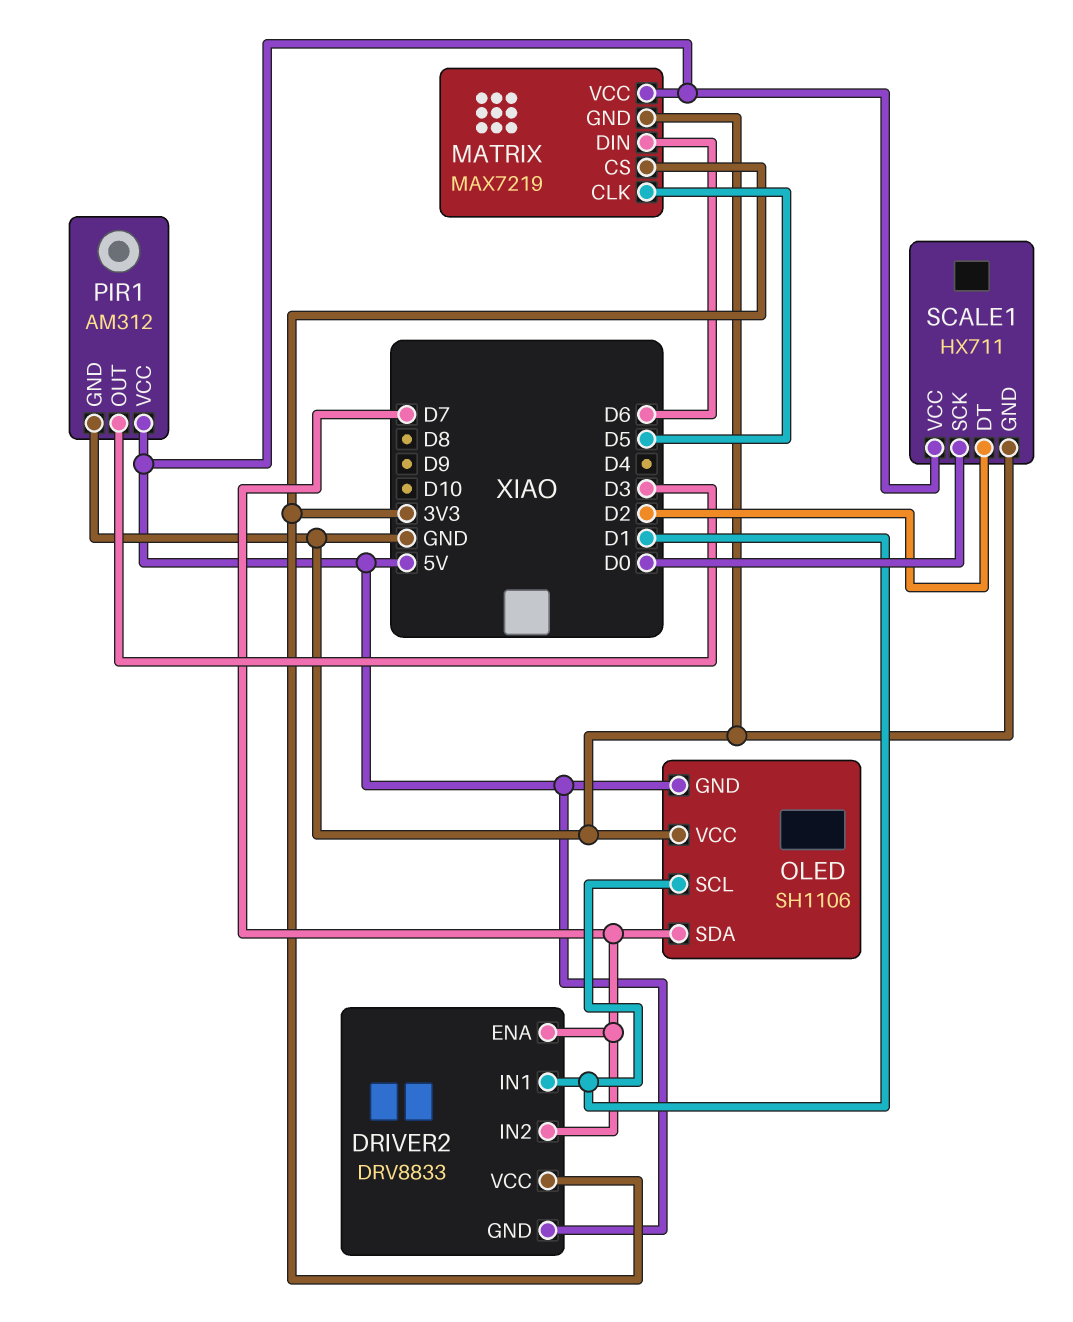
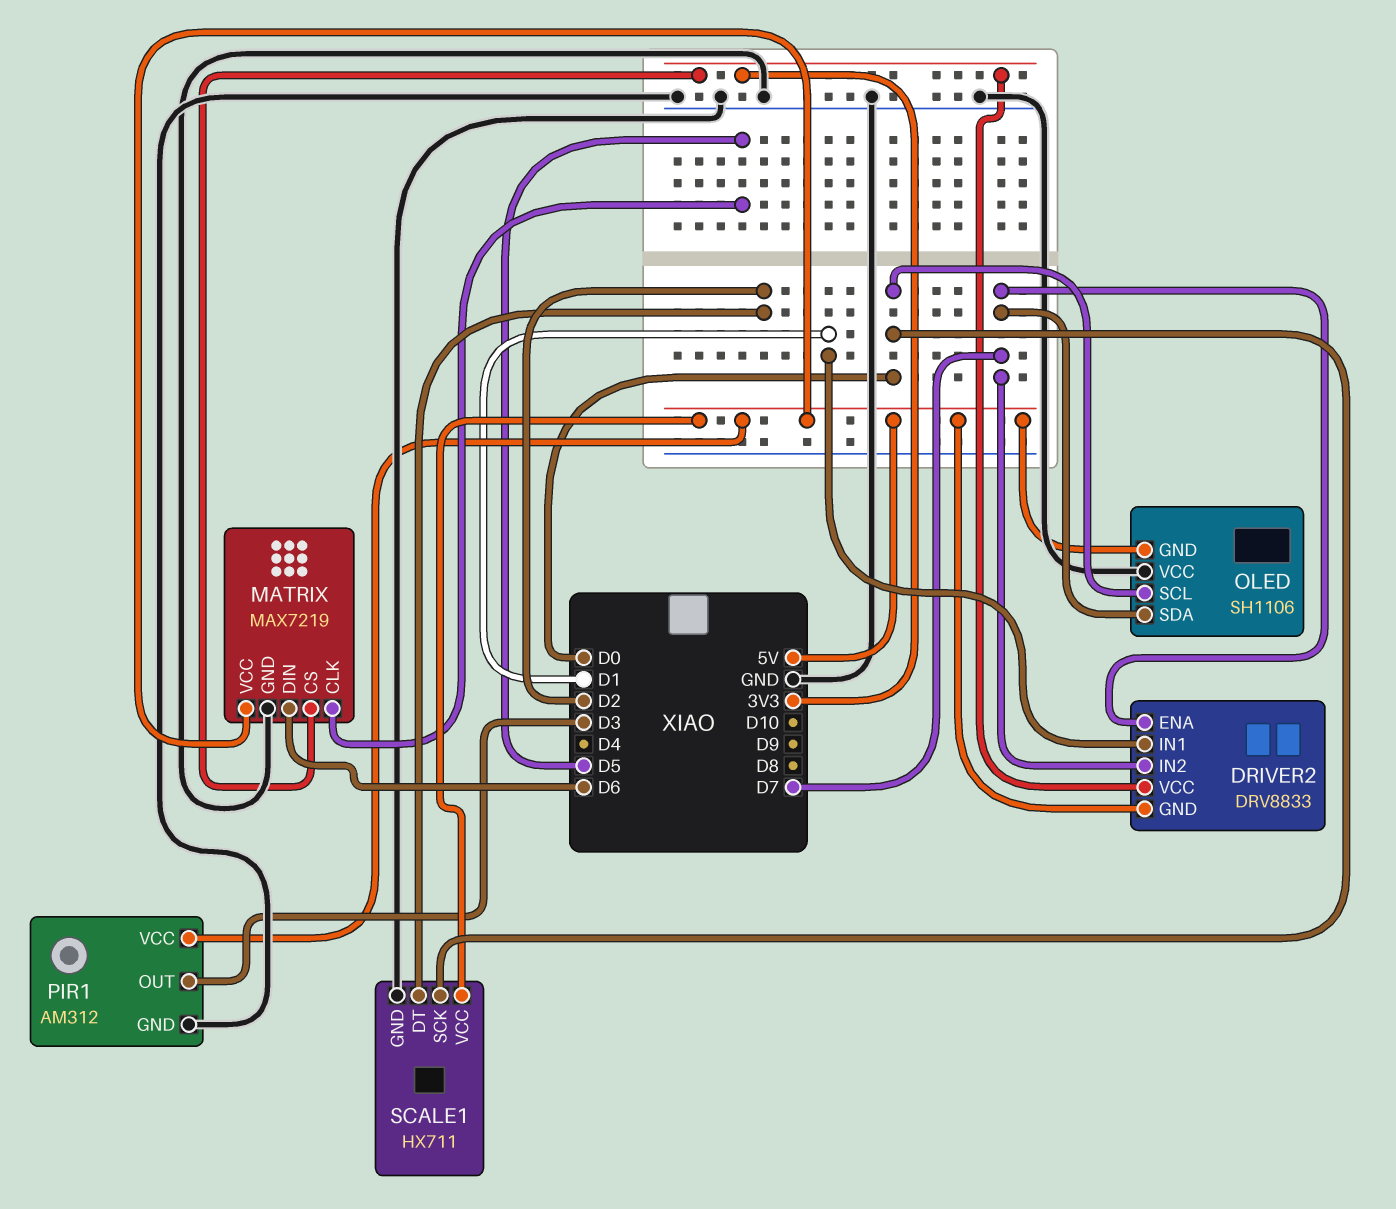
OLED pin SCL: D1 -> D0

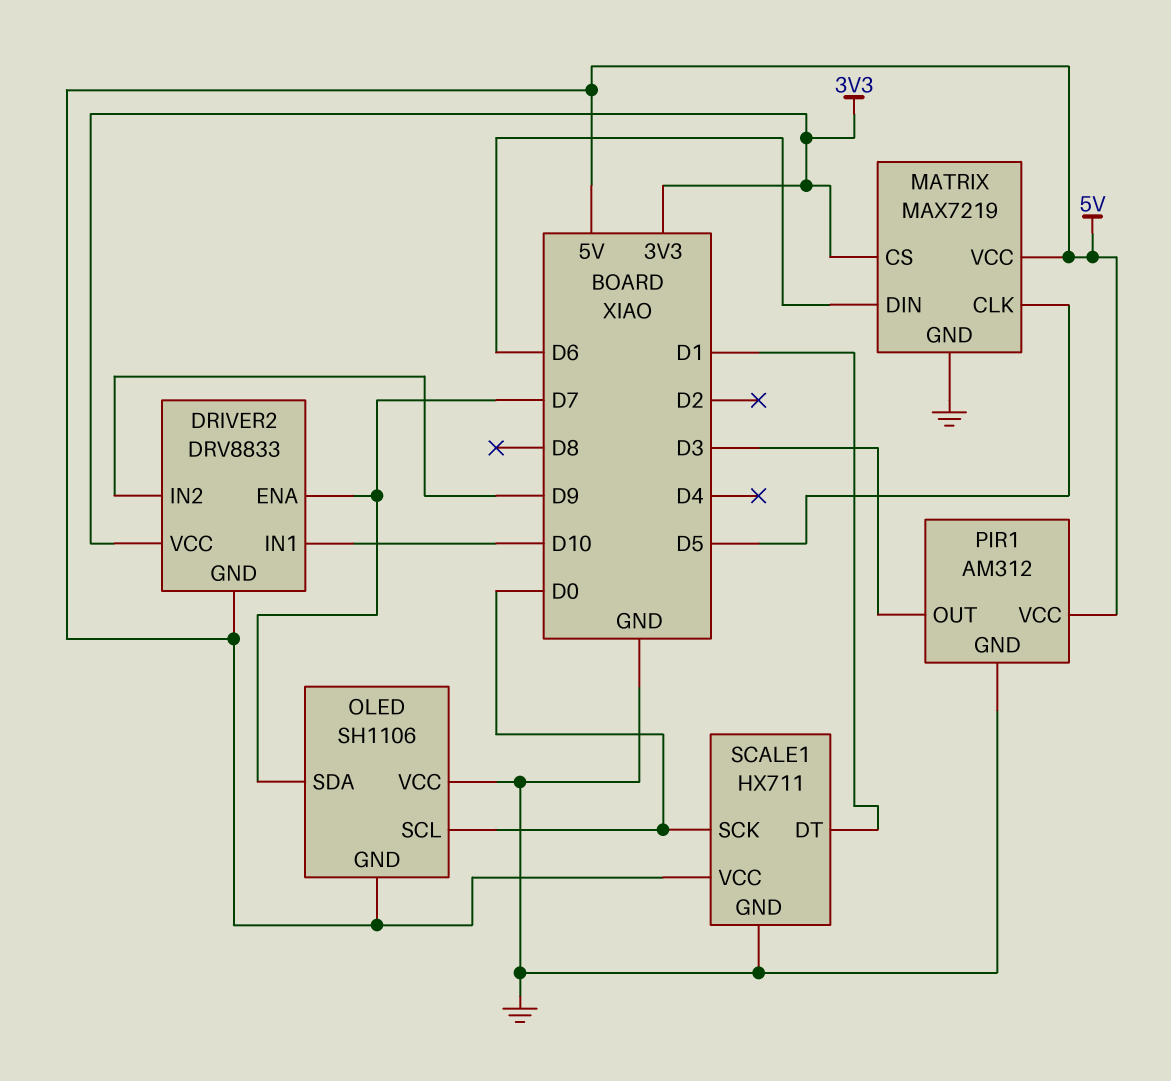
DRIVER2 pin IN1: D1 -> D10
DRIVER2 pin IN2: D7 -> D9
SCALE1 pin DT: D2 -> D1

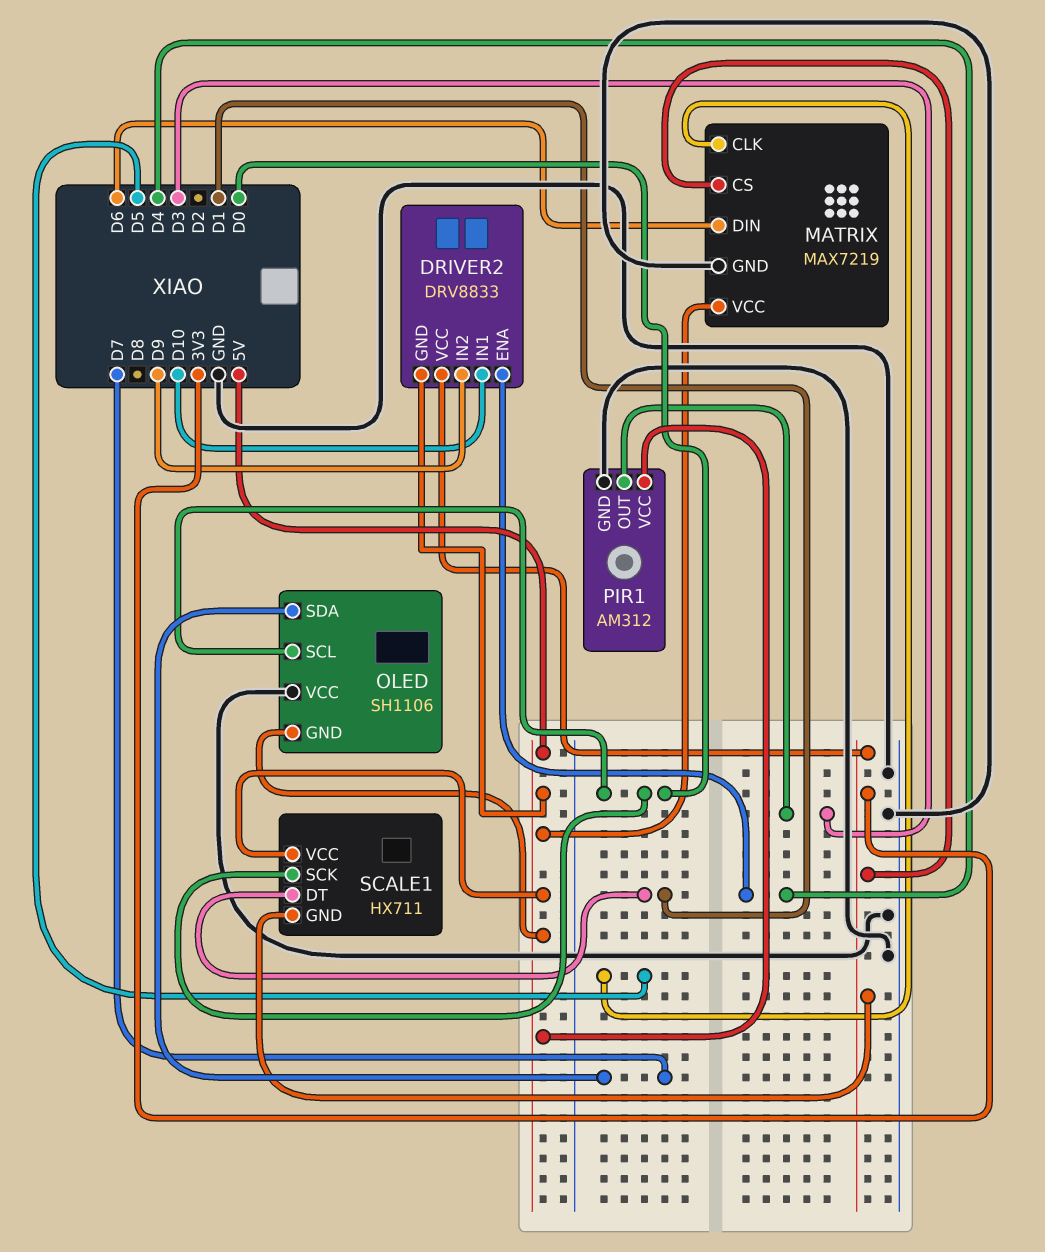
DRIVER2 pin ENA: D7 -> D4
SCALE1 pin GND: GND -> 3V3

